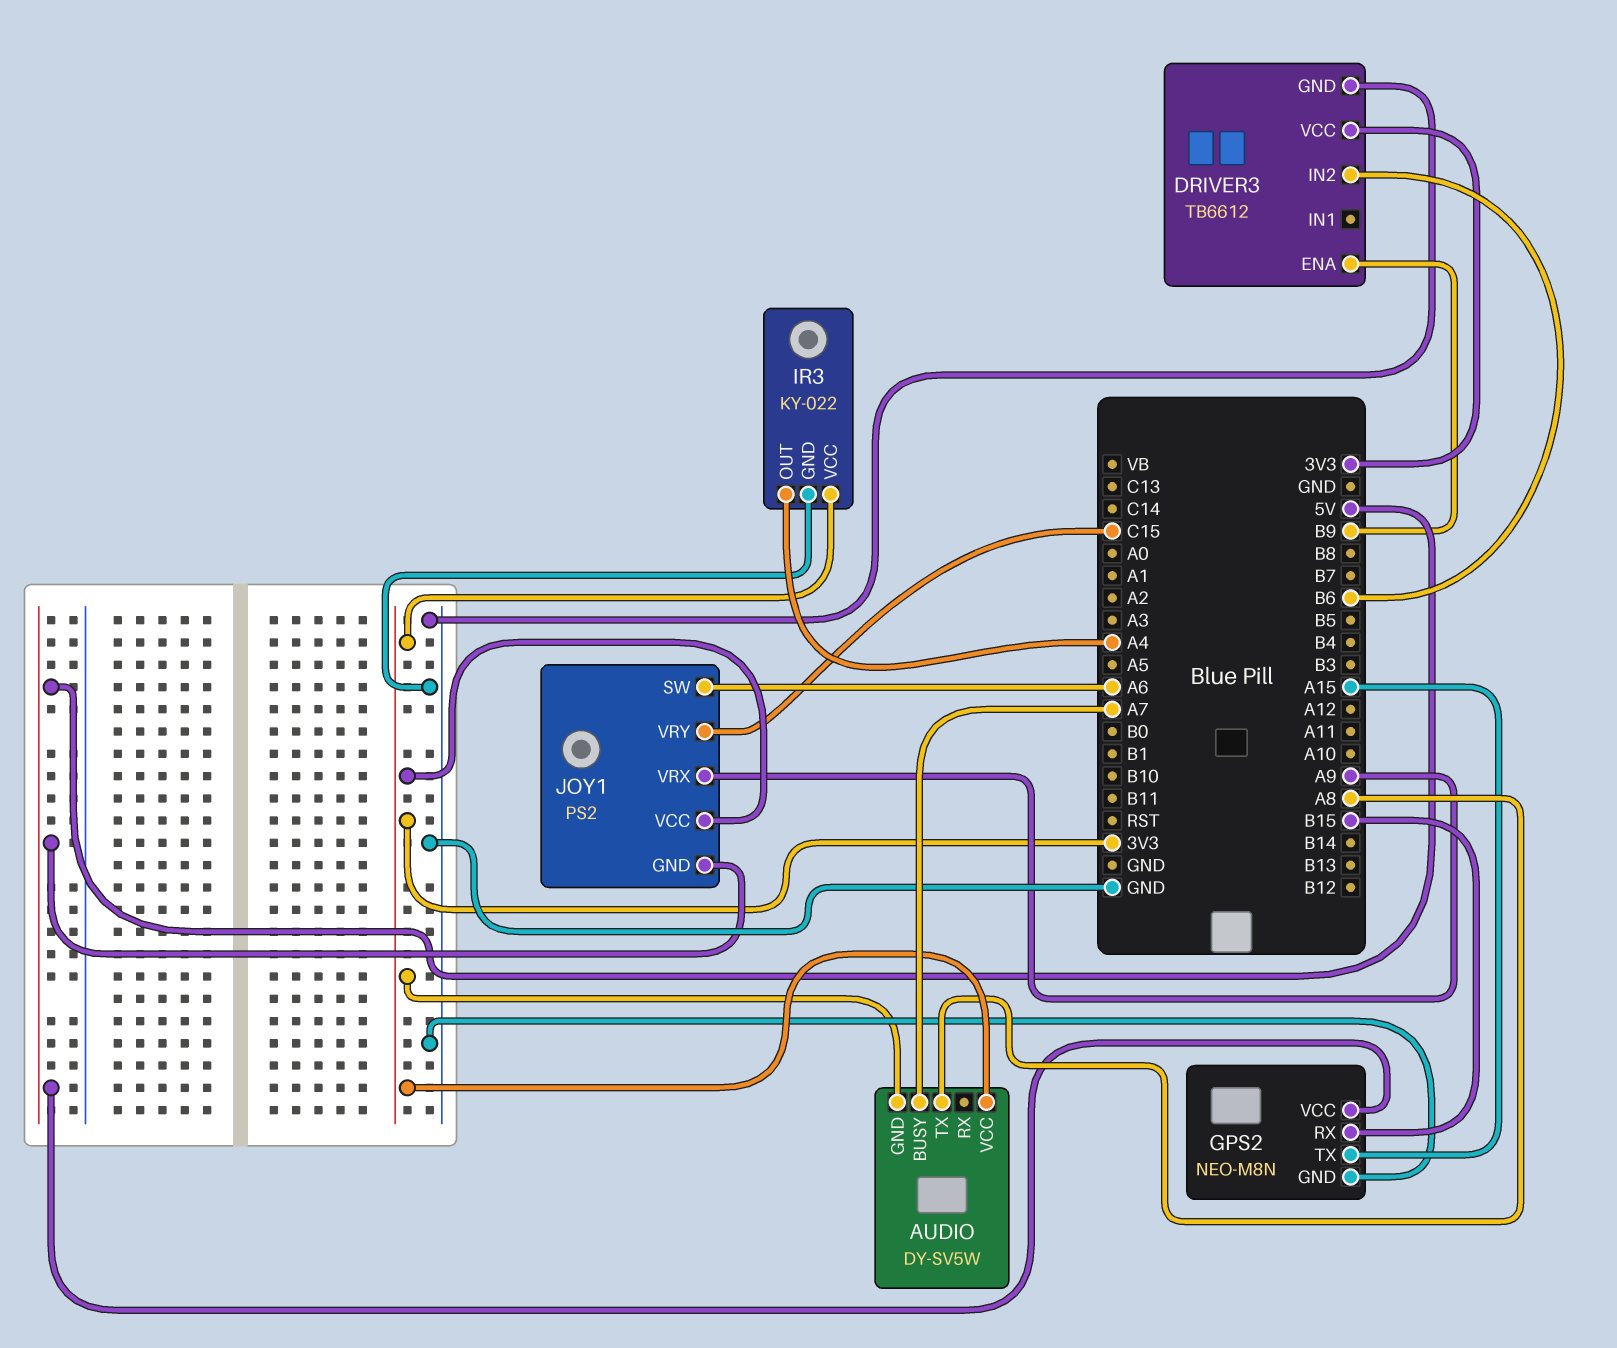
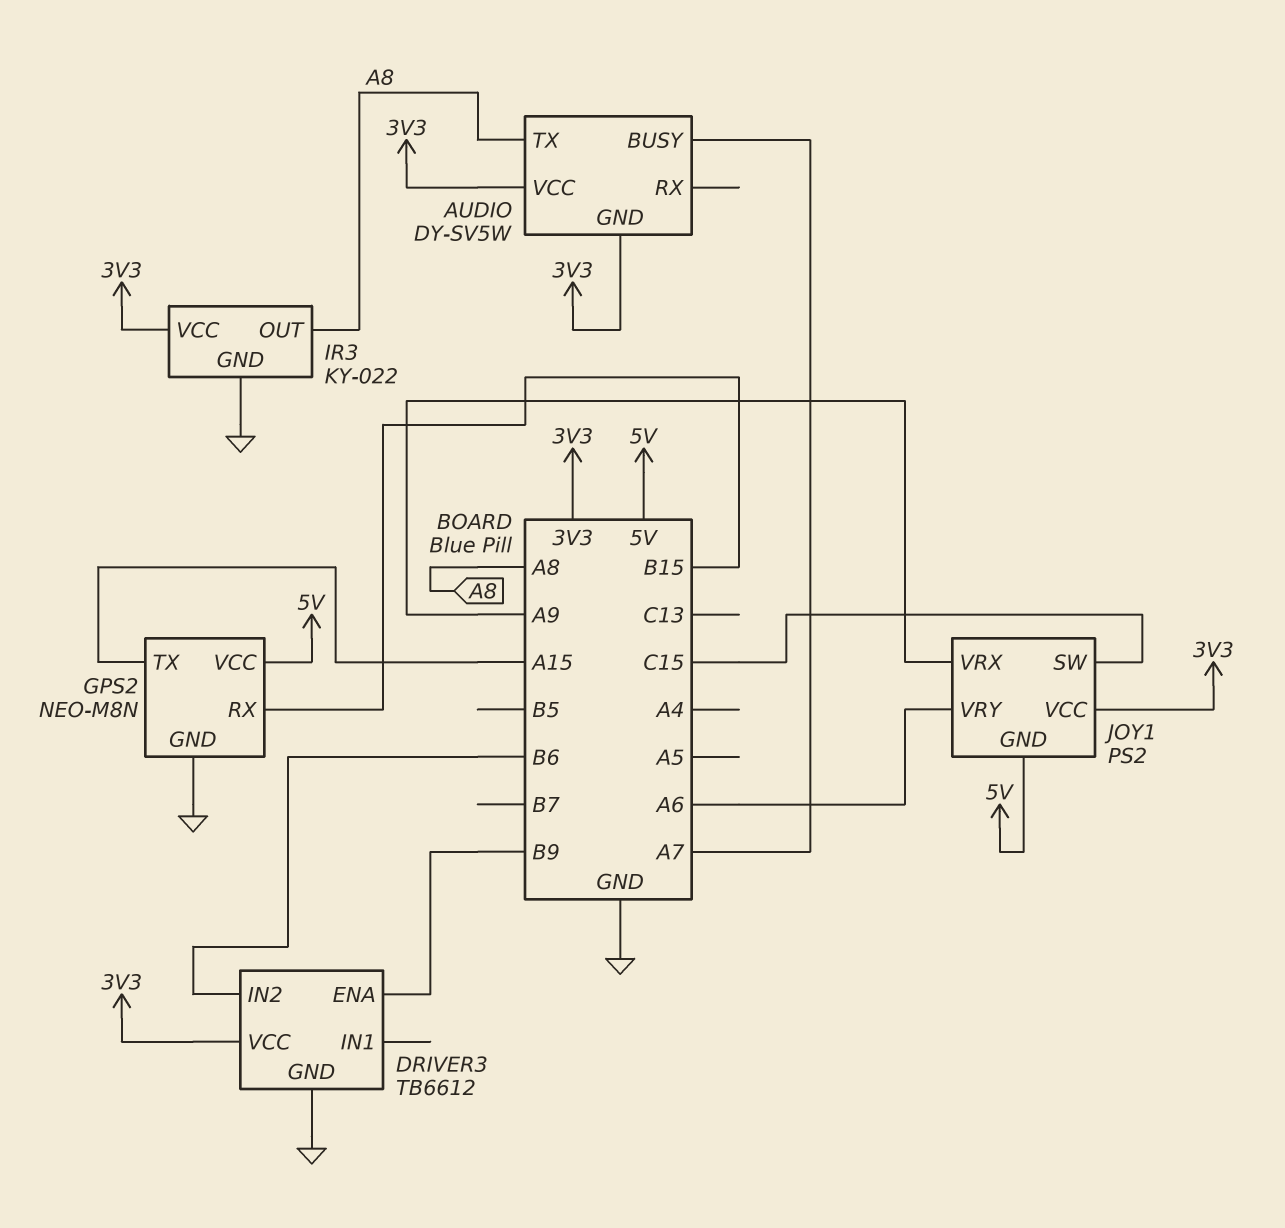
IR3 pin OUT: A4 -> A8
JOY1 pin SW: A6 -> C15
JOY1 pin VRY: C15 -> A6

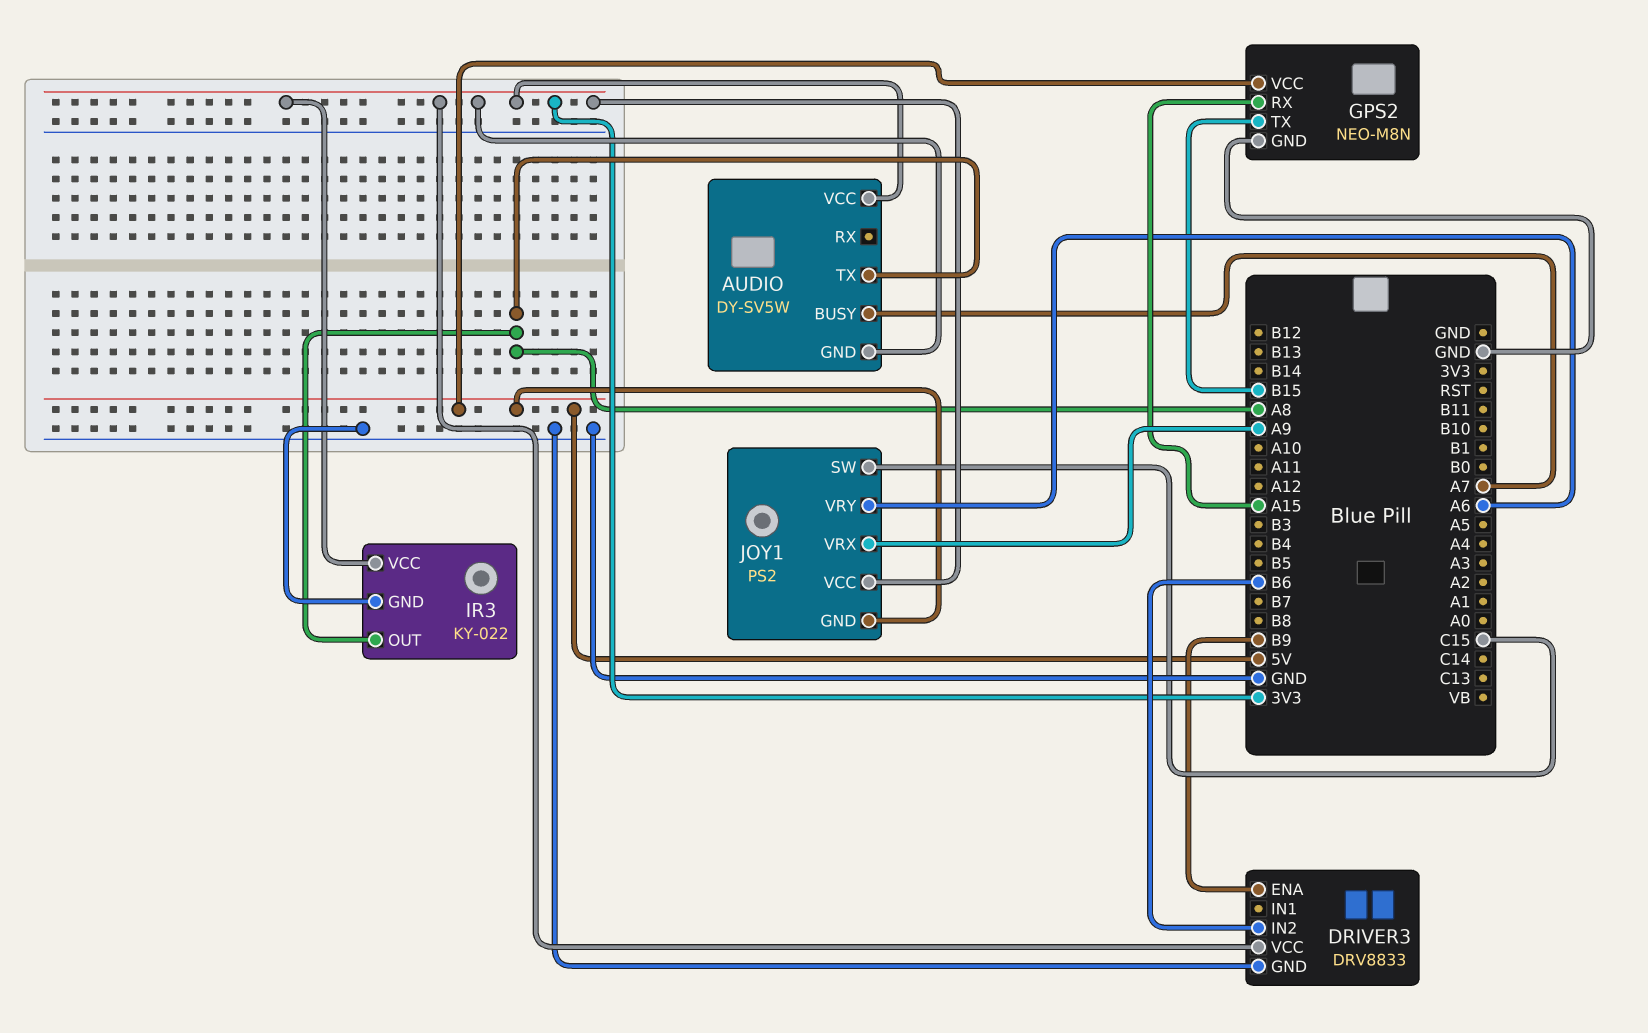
DRIVER3: TB6612 -> DRV8833
GPS2 pin RX: B15 -> A15
GPS2 pin TX: A15 -> B15

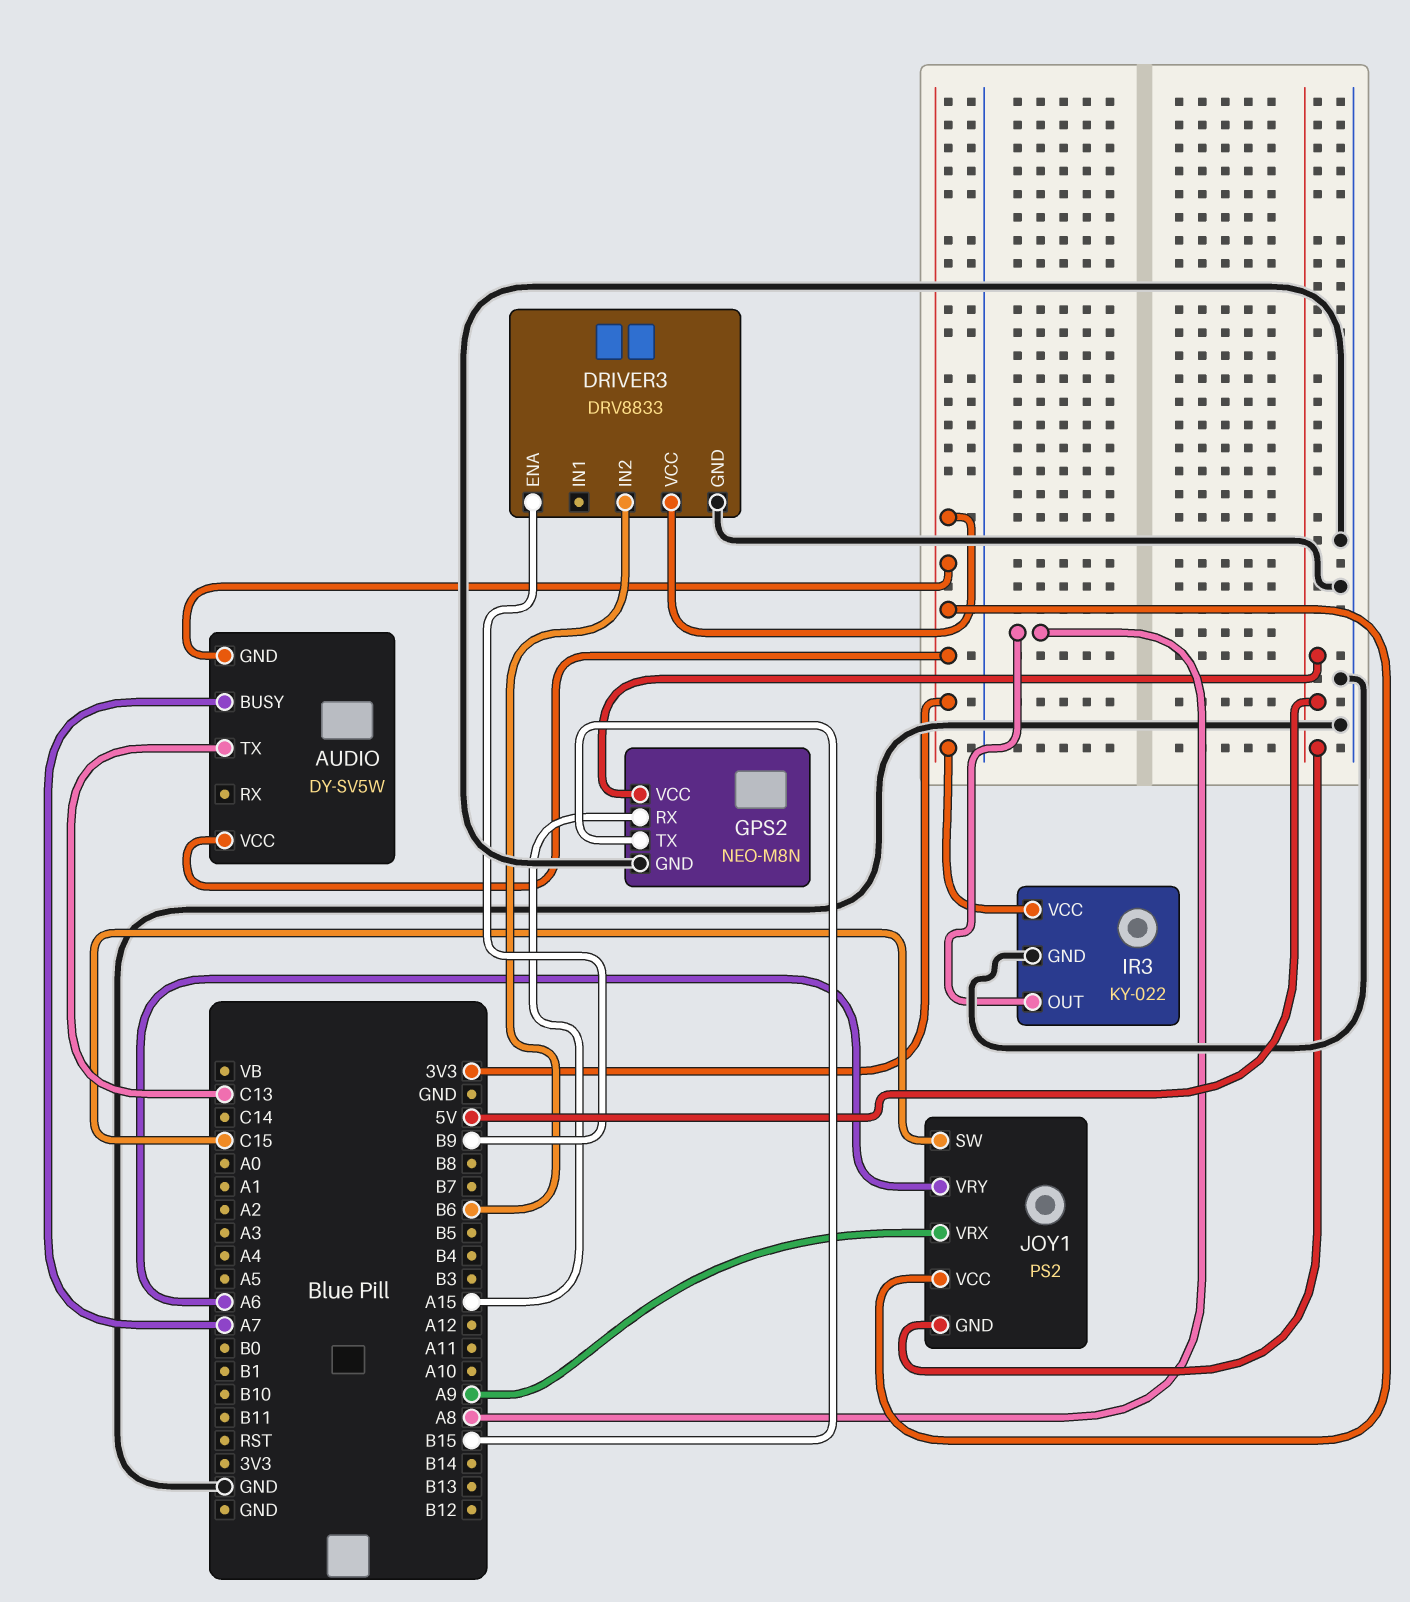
AUDIO pin TX: A8 -> C13

